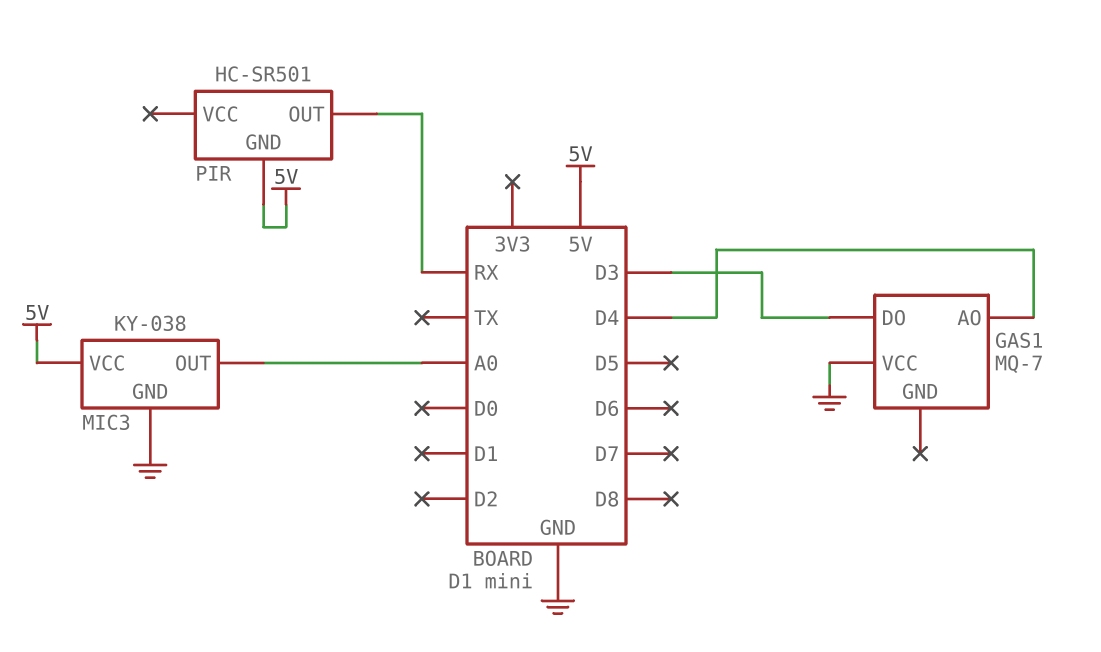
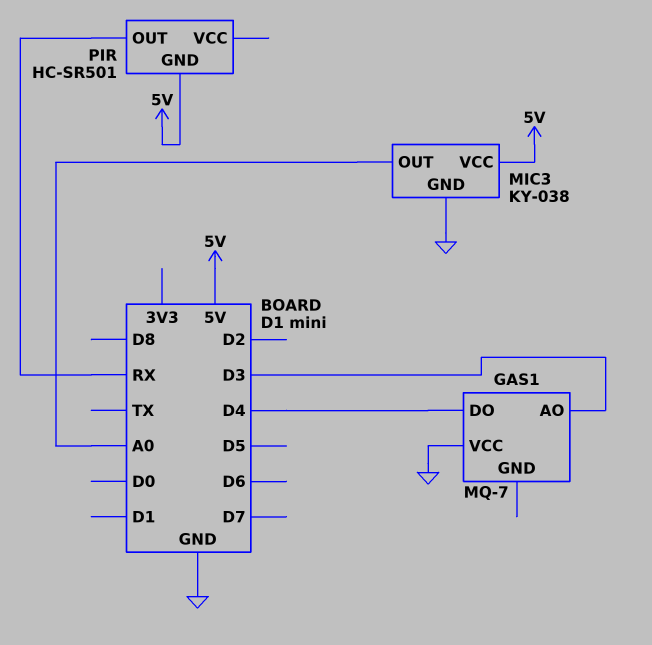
GAS1 pin AO: D4 -> D3
GAS1 pin DO: D3 -> D4

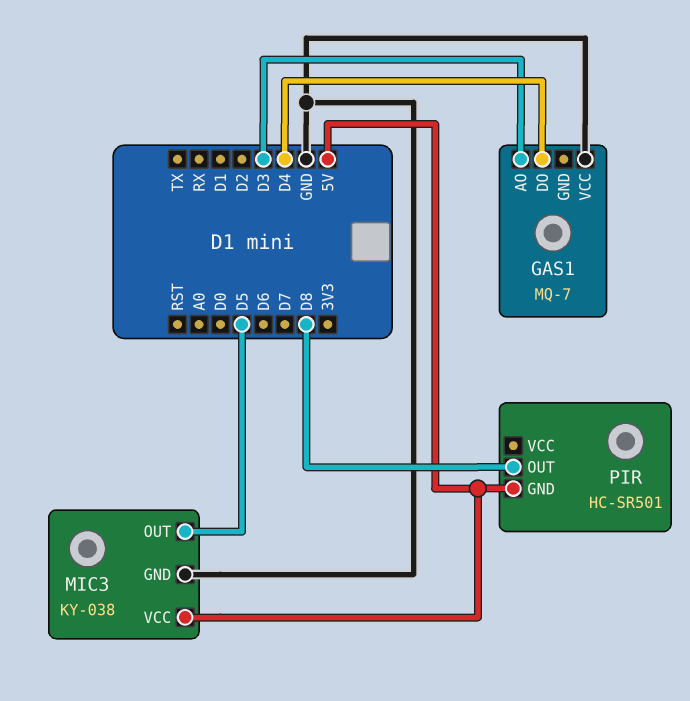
MIC3 pin OUT: A0 -> D5
PIR pin OUT: RX -> D8

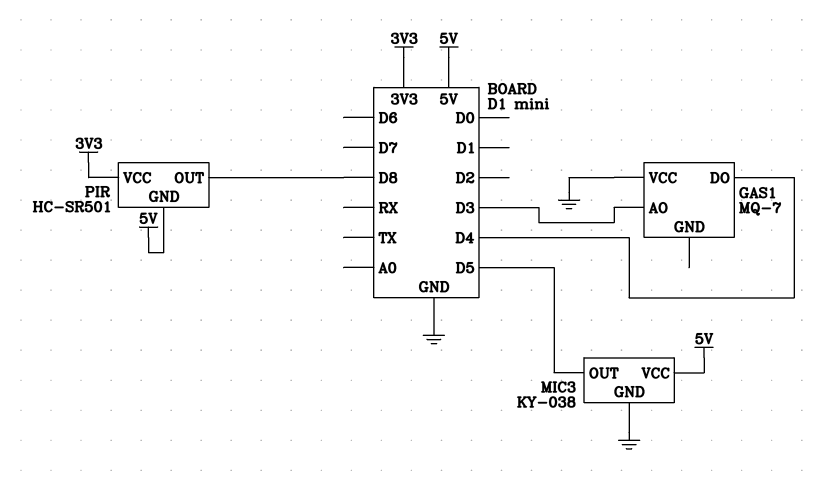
PIR pin VCC: none -> 3V3

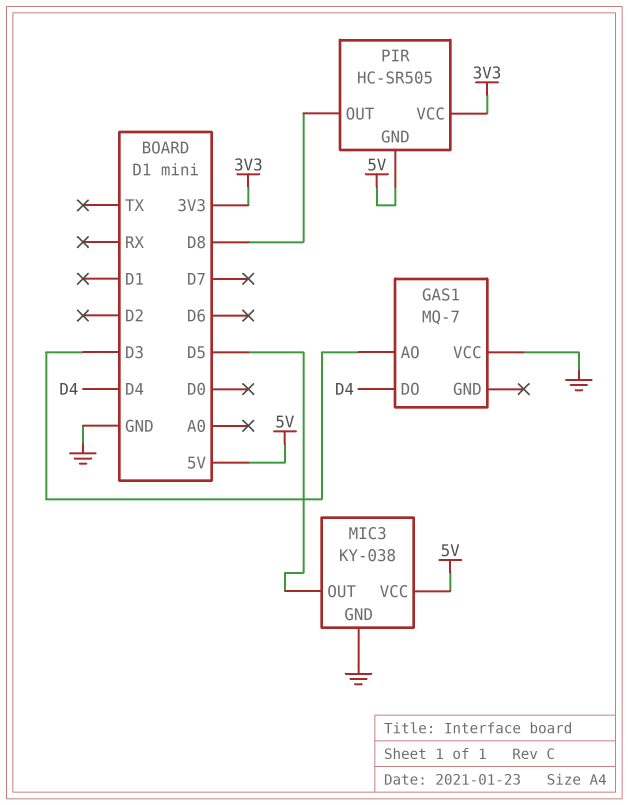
PIR: HC-SR501 -> HC-SR505

